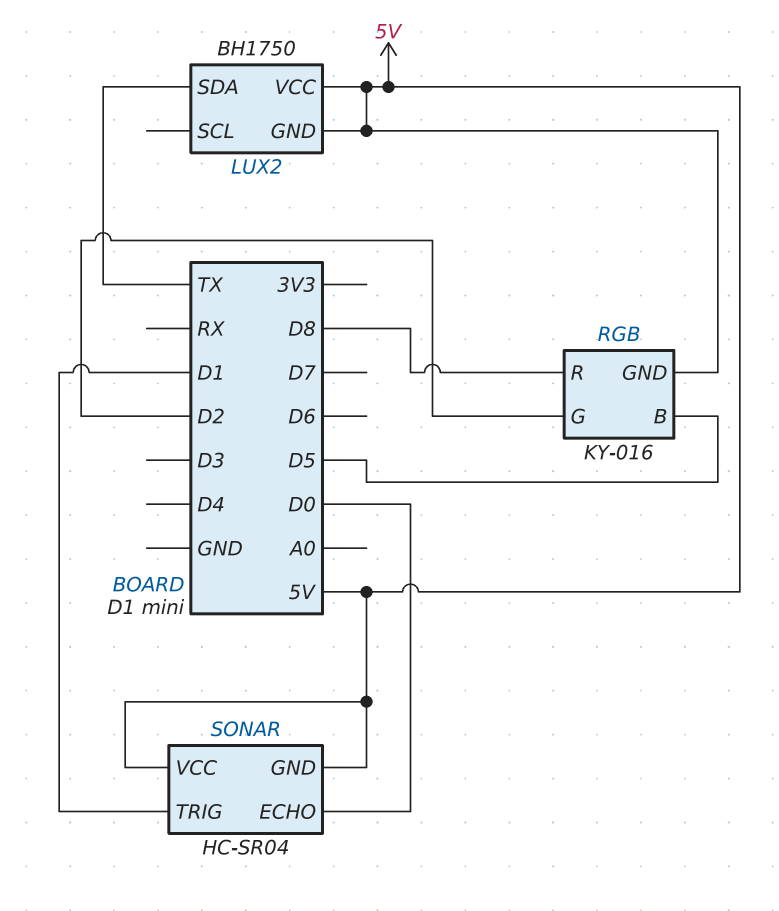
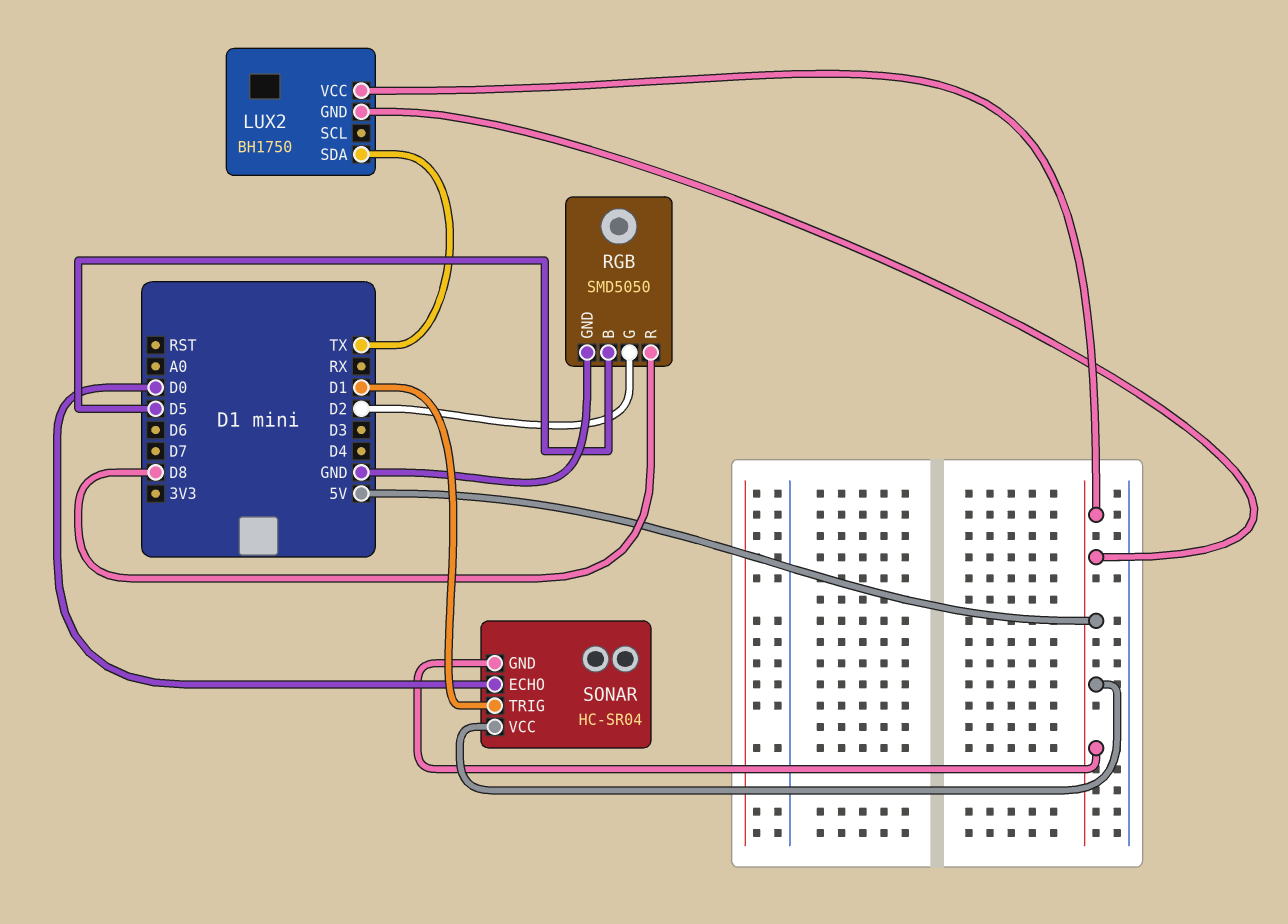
RGB: KY-016 -> SMD5050
RGB pin GND: 5V -> GND

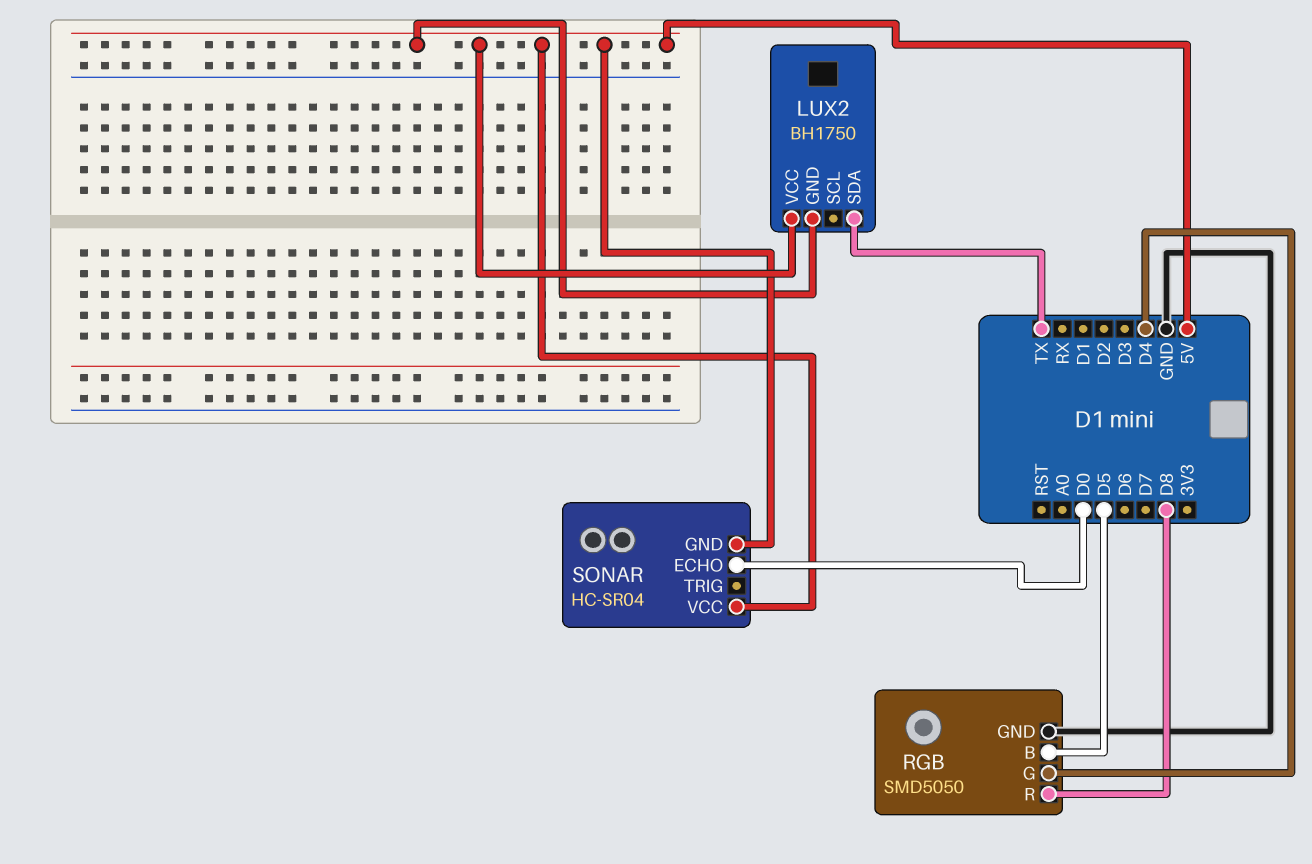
RGB pin G: D2 -> D4
SONAR pin TRIG: D1 -> none

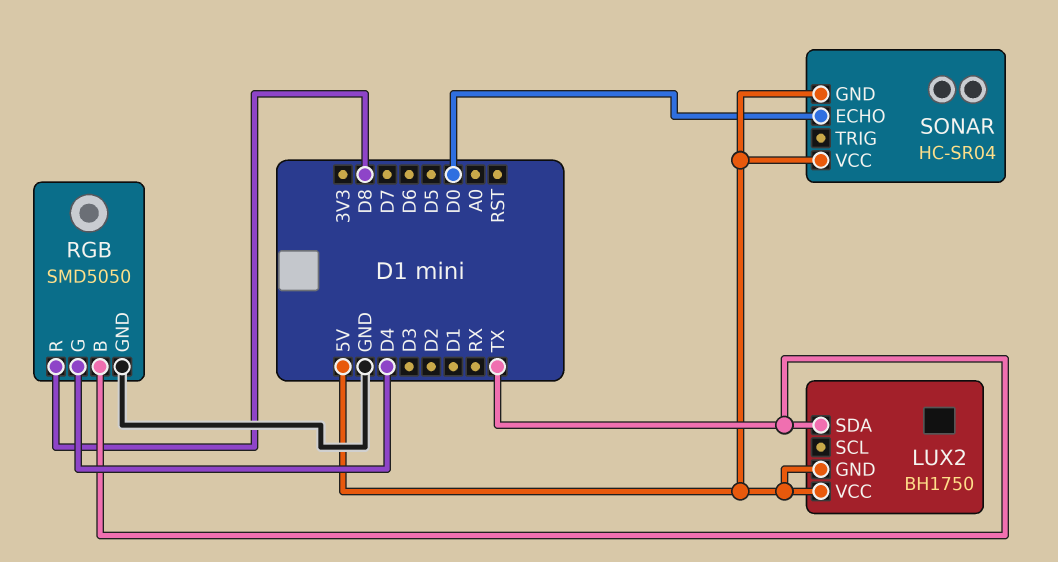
RGB pin B: D5 -> TX

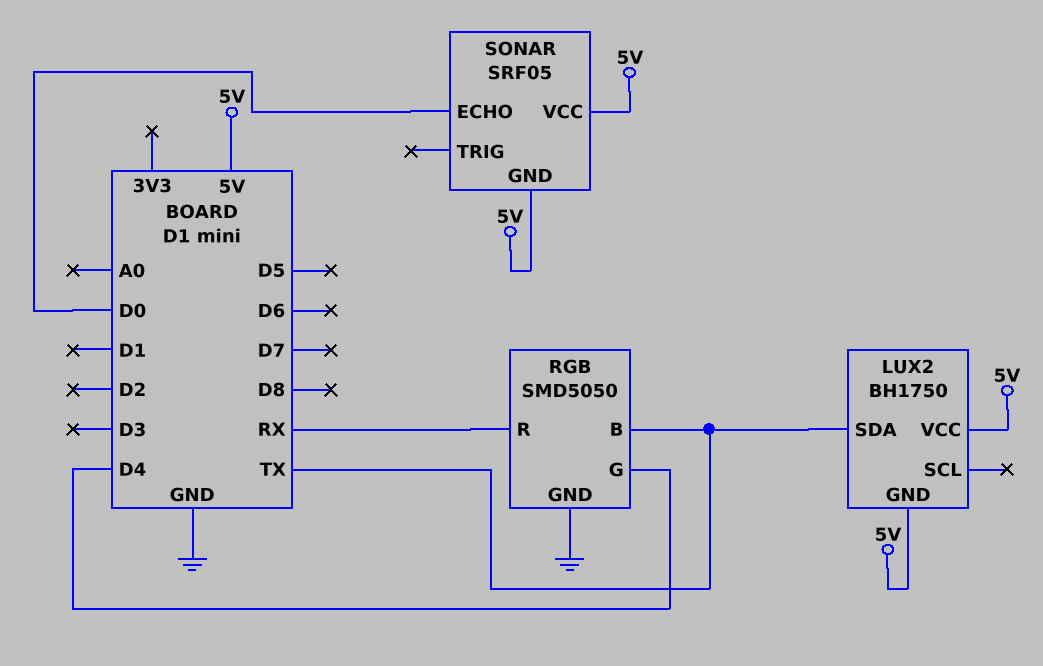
RGB pin R: D8 -> RX
SONAR: HC-SR04 -> SRF05

